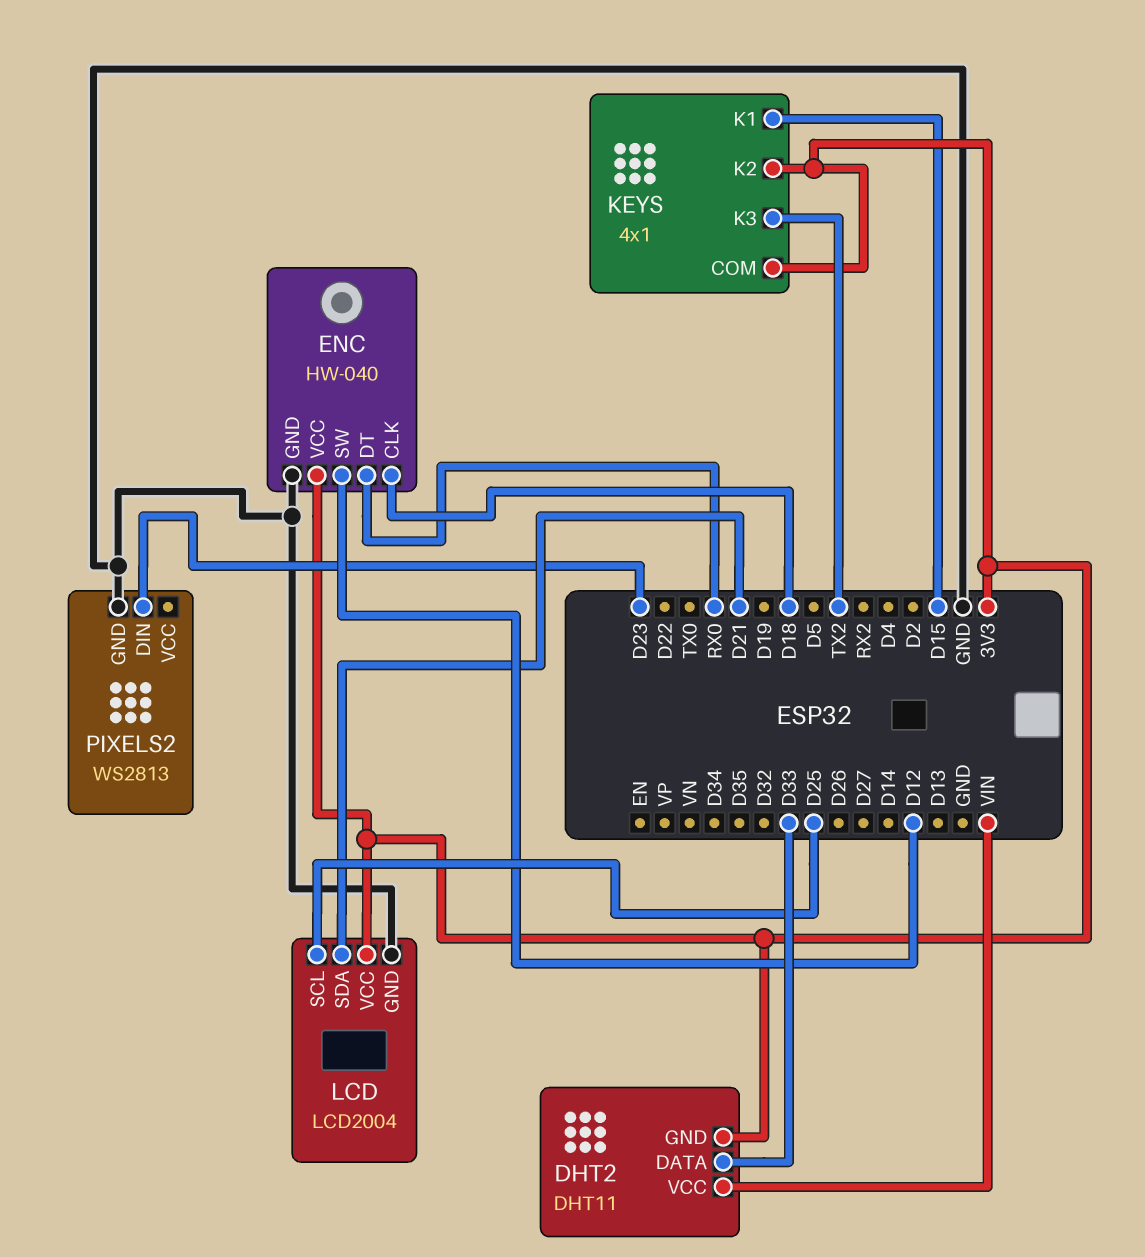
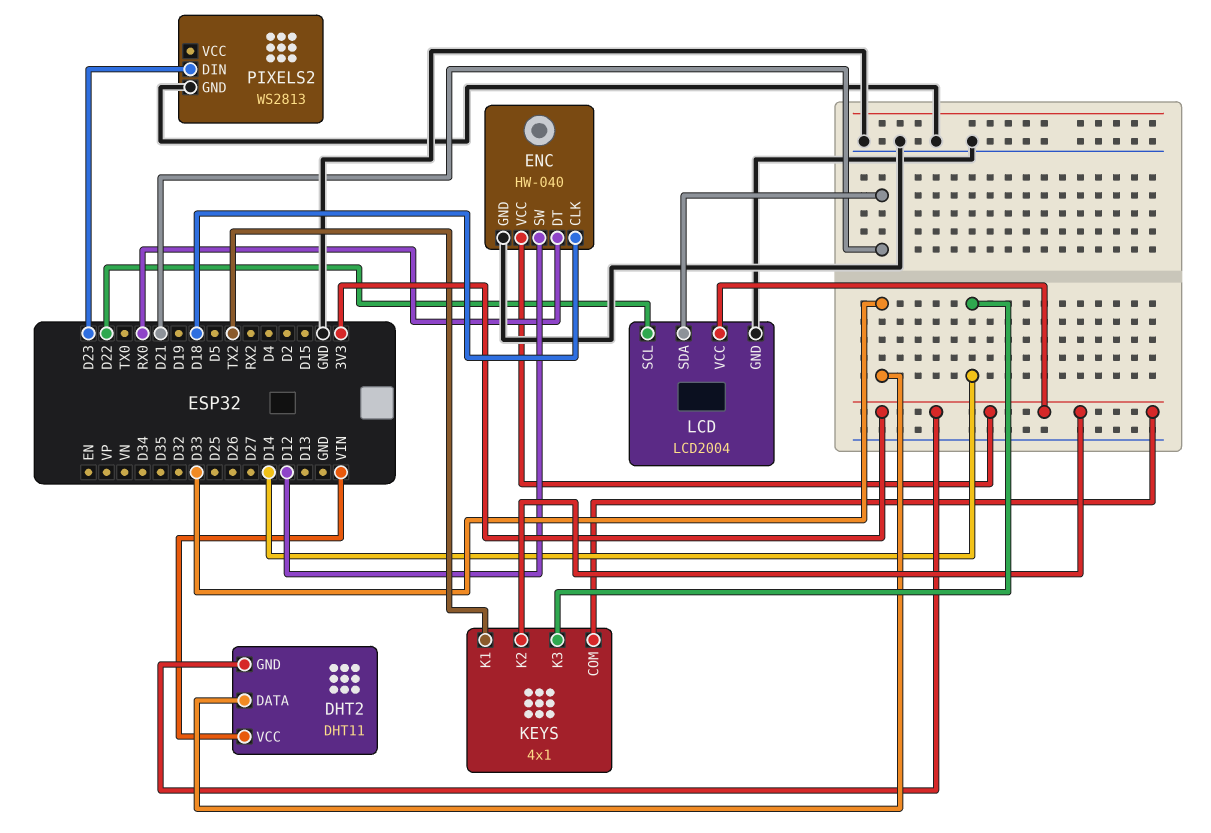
KEYS pin K1: D15 -> TX2
KEYS pin K3: TX2 -> D14
LCD pin SCL: D25 -> D22

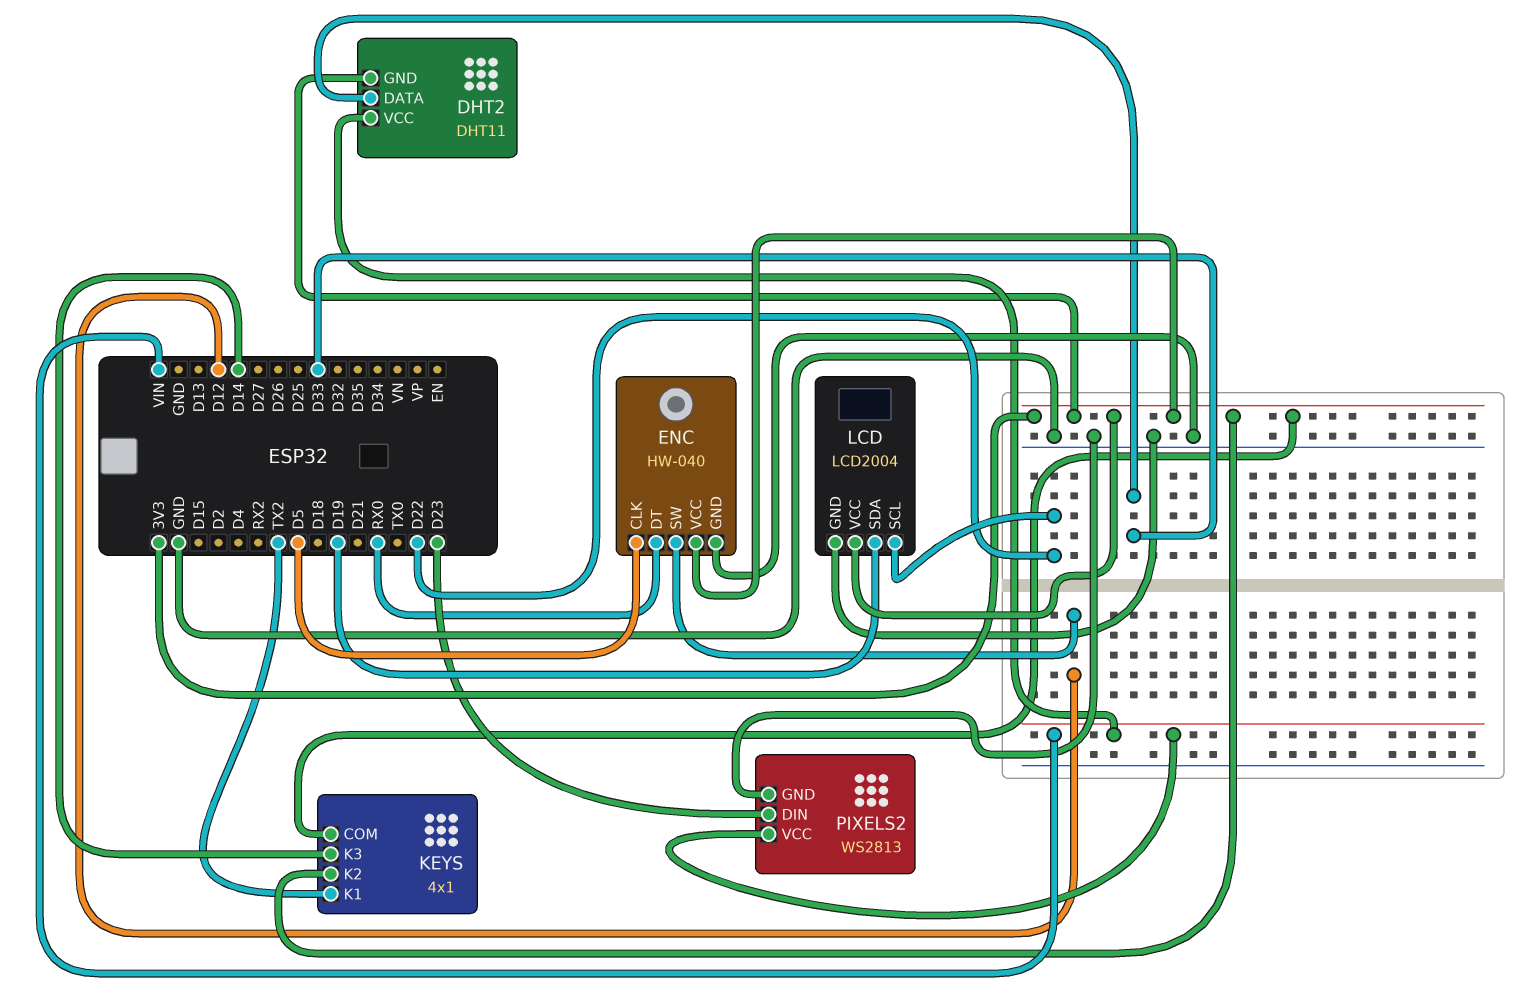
ENC pin CLK: D18 -> D5
LCD pin SDA: D21 -> D19
PIXELS2 pin VCC: none -> VIN

